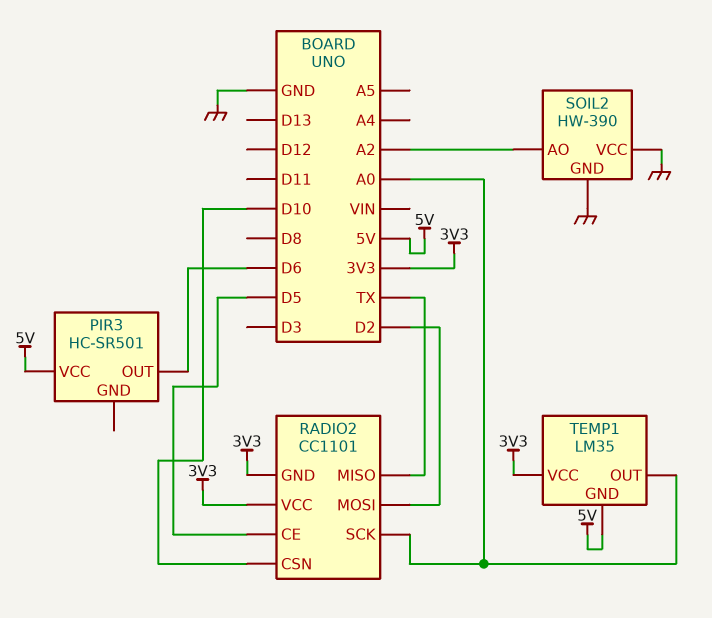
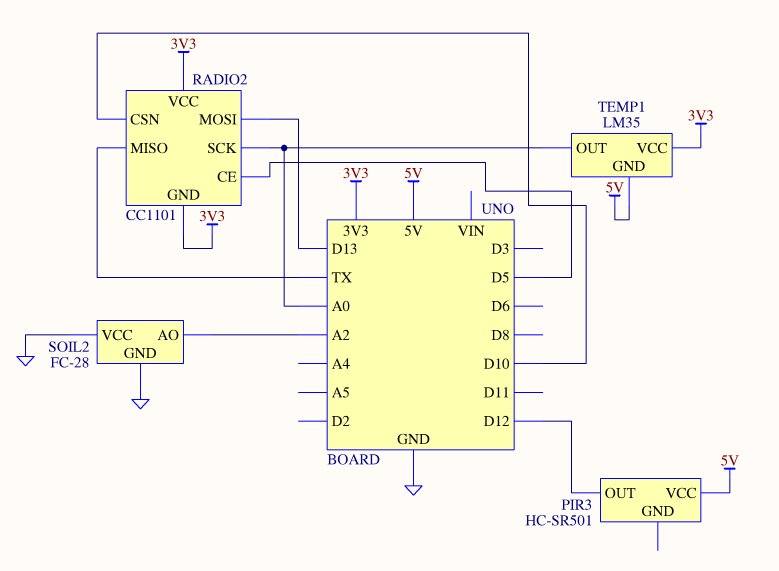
PIR3 pin OUT: D6 -> D12
RADIO2 pin MOSI: D2 -> D13
SOIL2: HW-390 -> FC-28

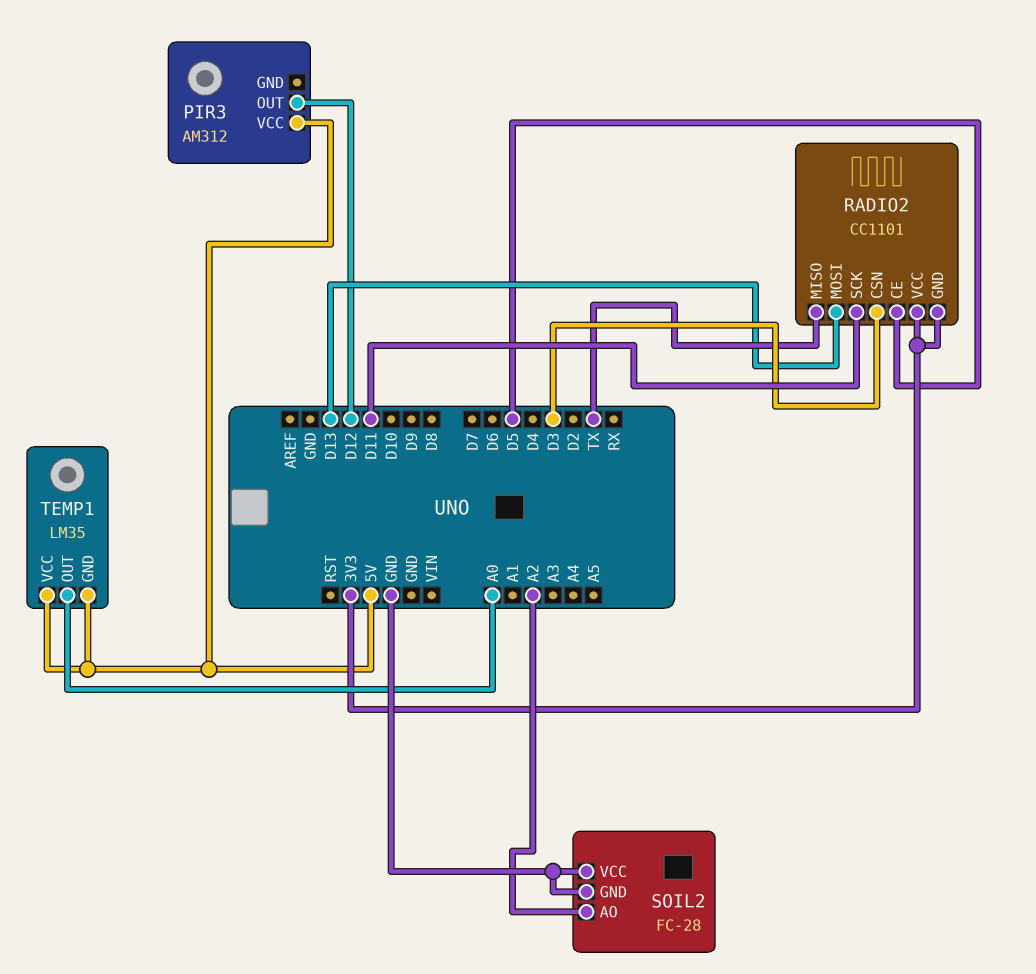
PIR3: HC-SR501 -> AM312
RADIO2 pin CSN: D10 -> D3
RADIO2 pin SCK: A0 -> D11
TEMP1 pin VCC: 3V3 -> 5V

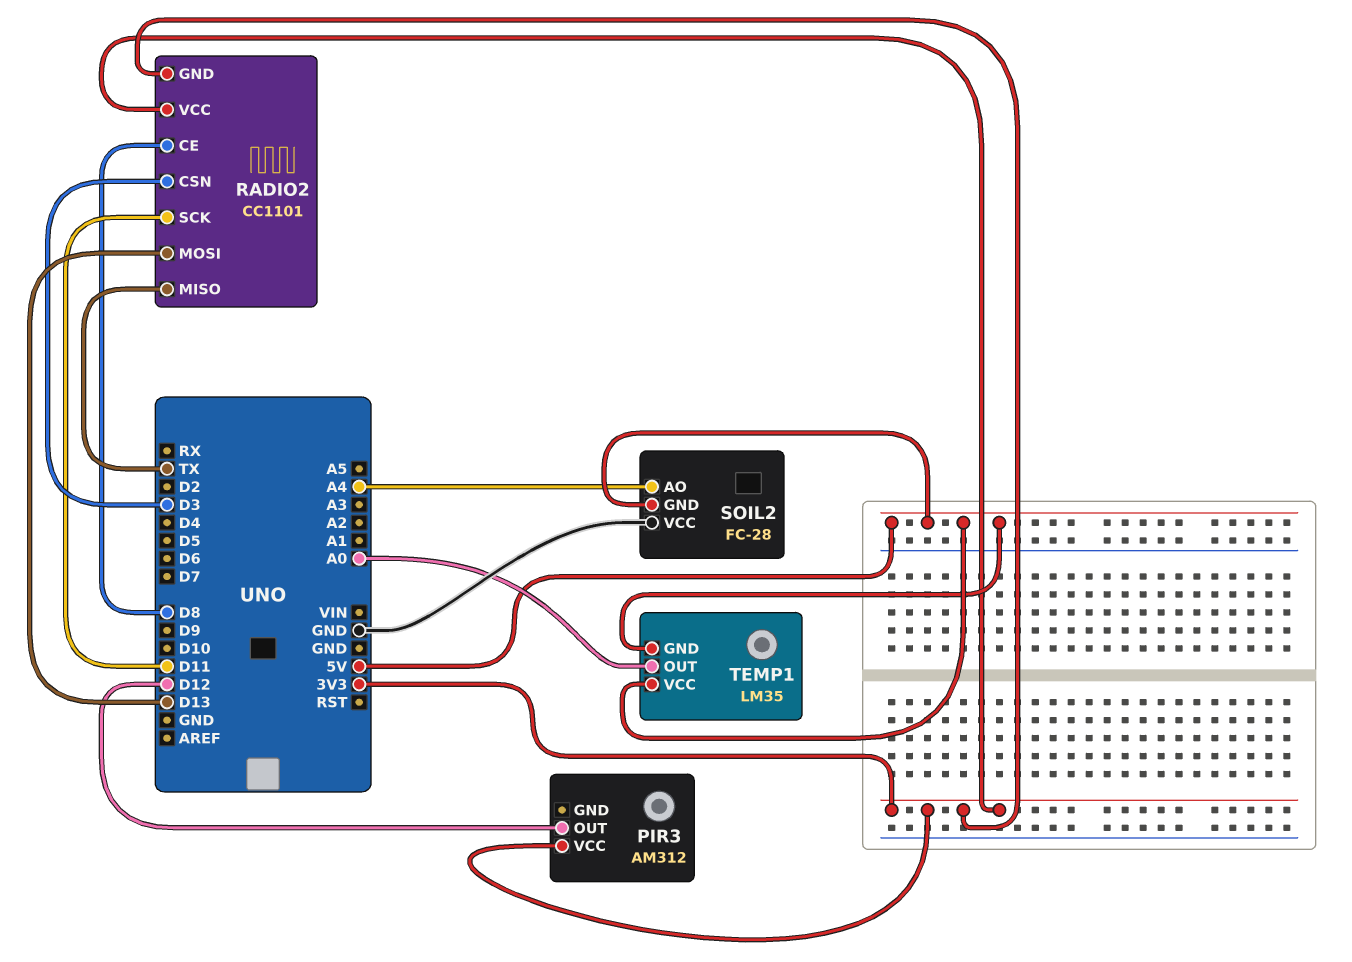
PIR3 pin VCC: 5V -> 3V3
RADIO2 pin CE: D5 -> D8
SOIL2 pin AO: A2 -> A4
SOIL2 pin GND: GND -> 5V

